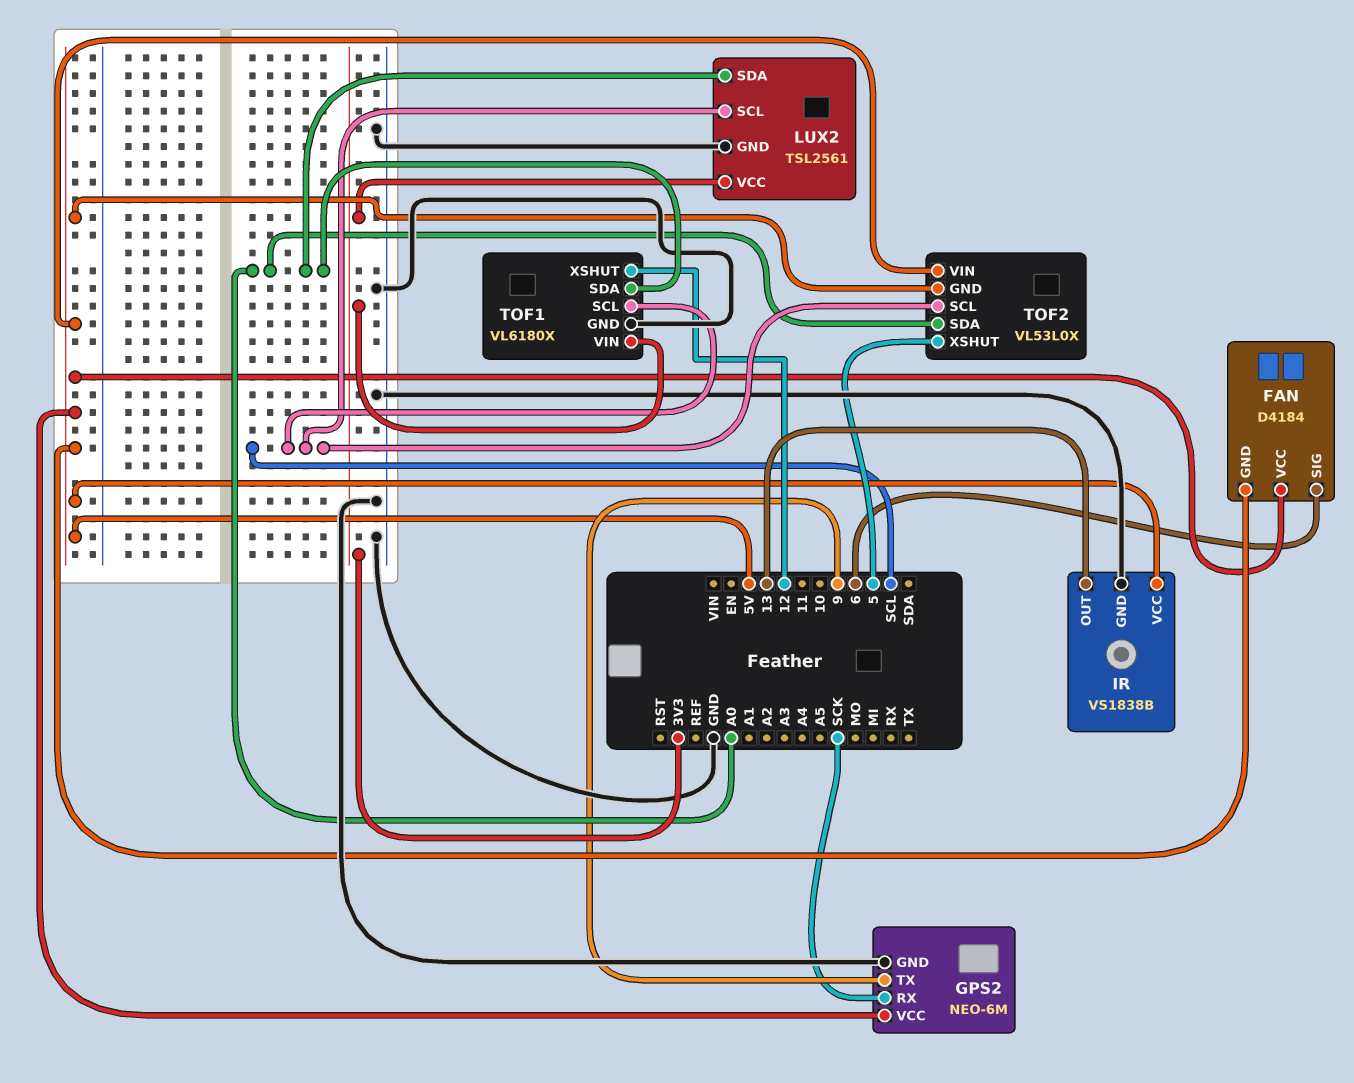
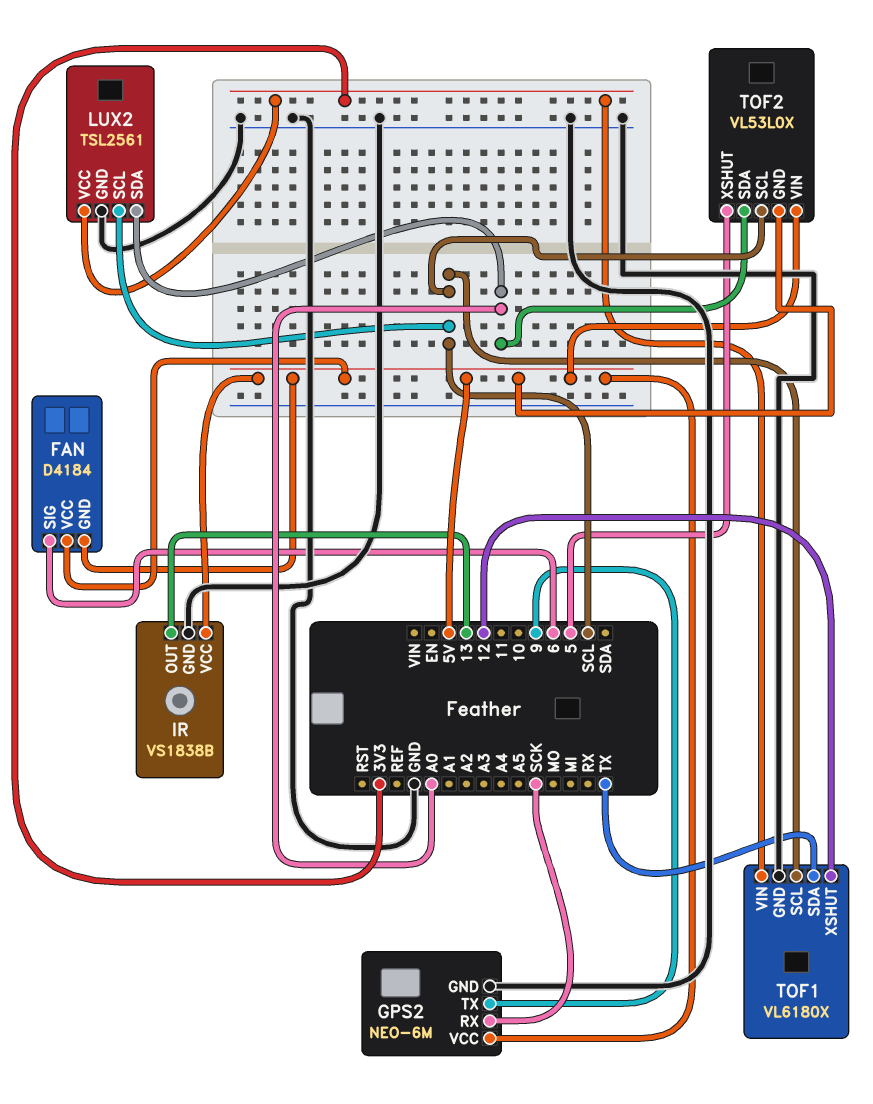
TOF1 pin SDA: A0 -> TX

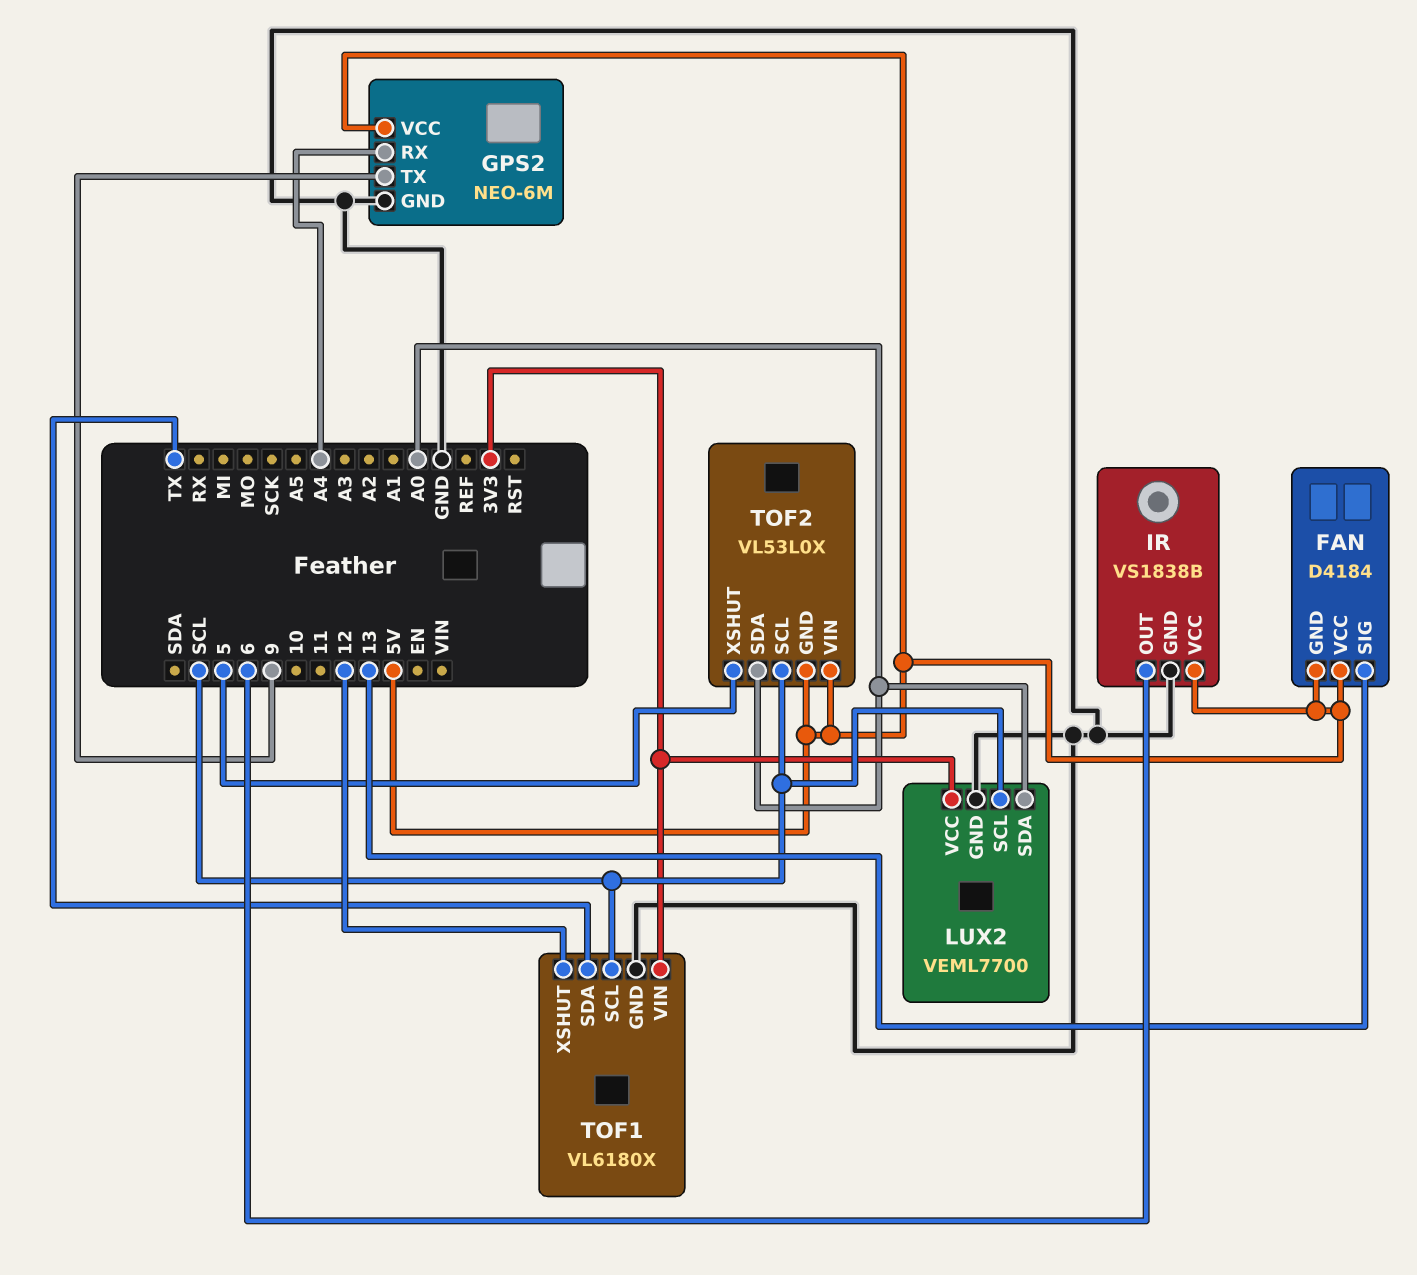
FAN pin SIG: 6 -> 13
GPS2 pin RX: SCK -> A4
IR pin OUT: 13 -> 6
LUX2: TSL2561 -> VEML7700

